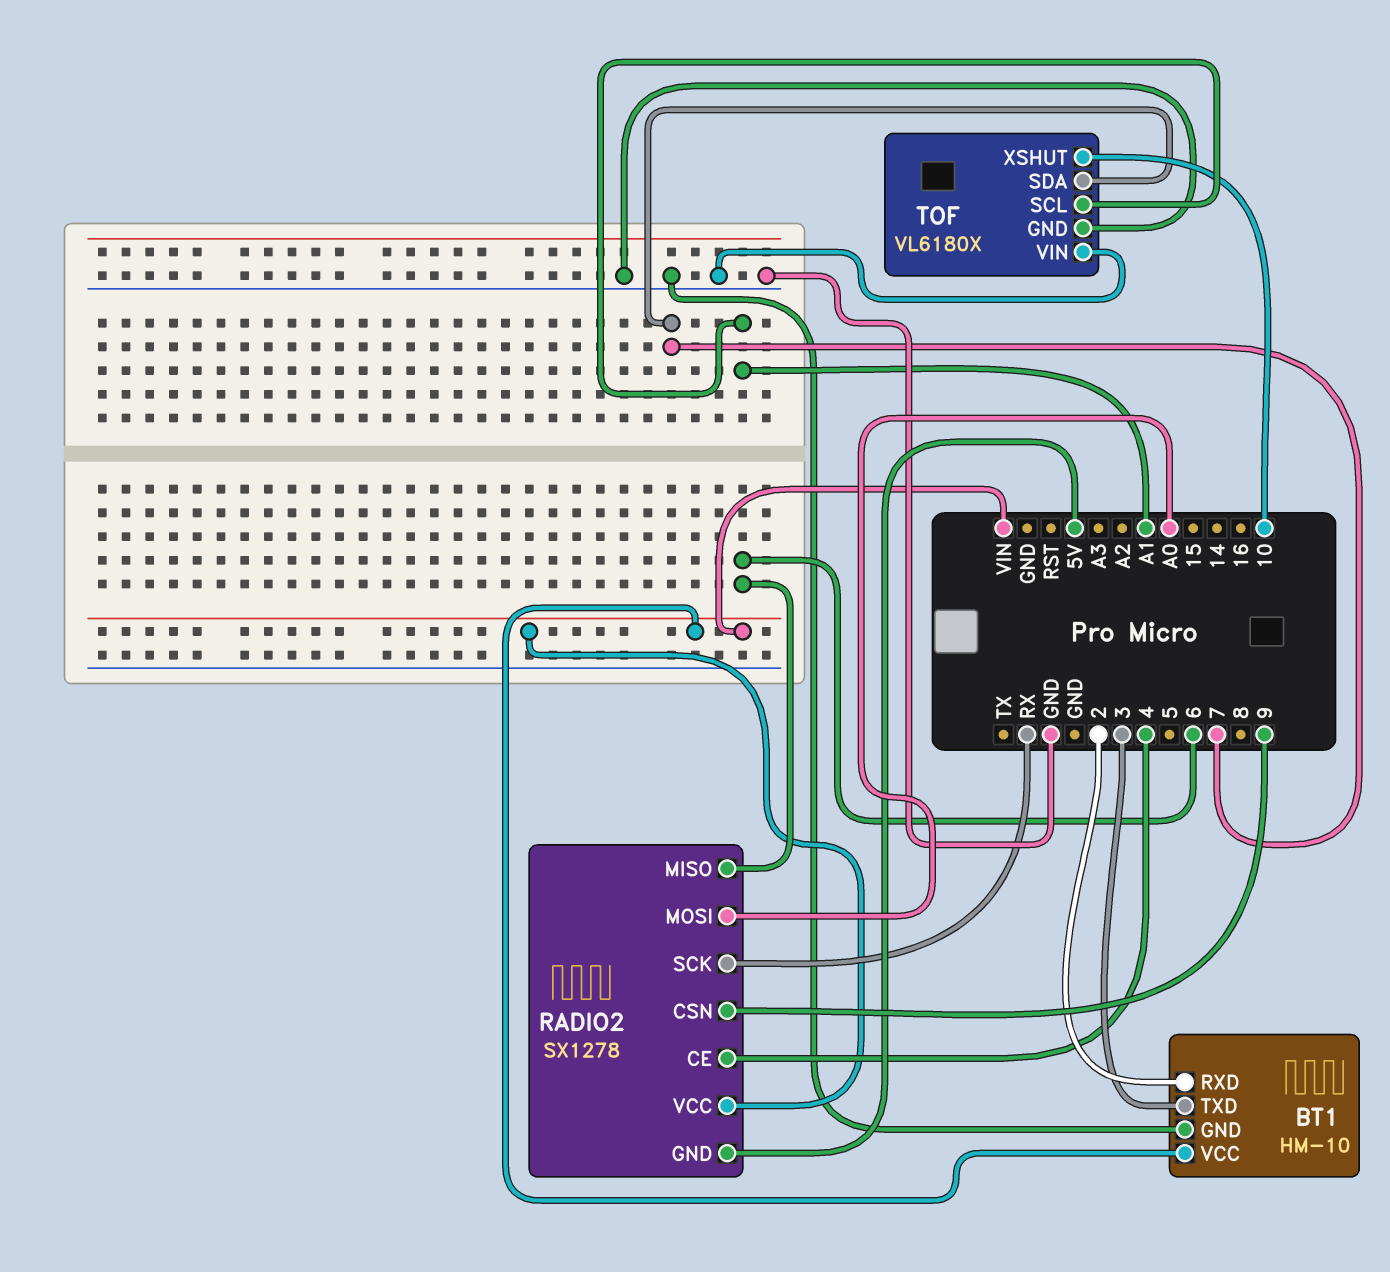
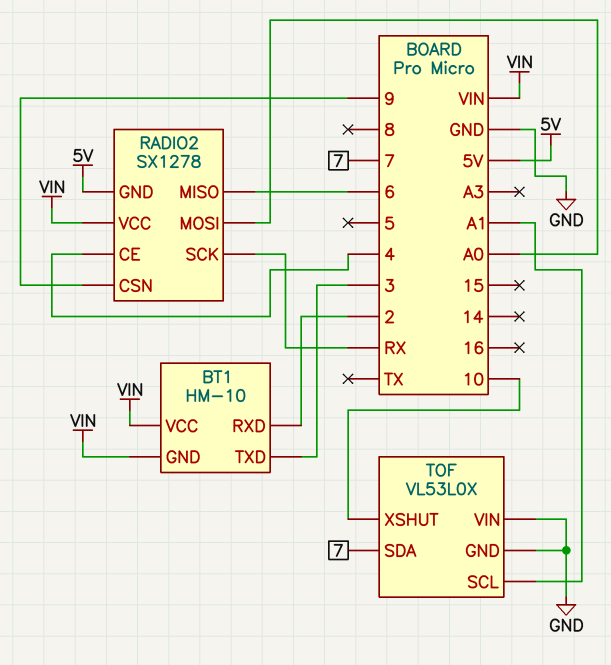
BT1 pin GND: GND -> VIN
TOF: VL6180X -> VL53L0X

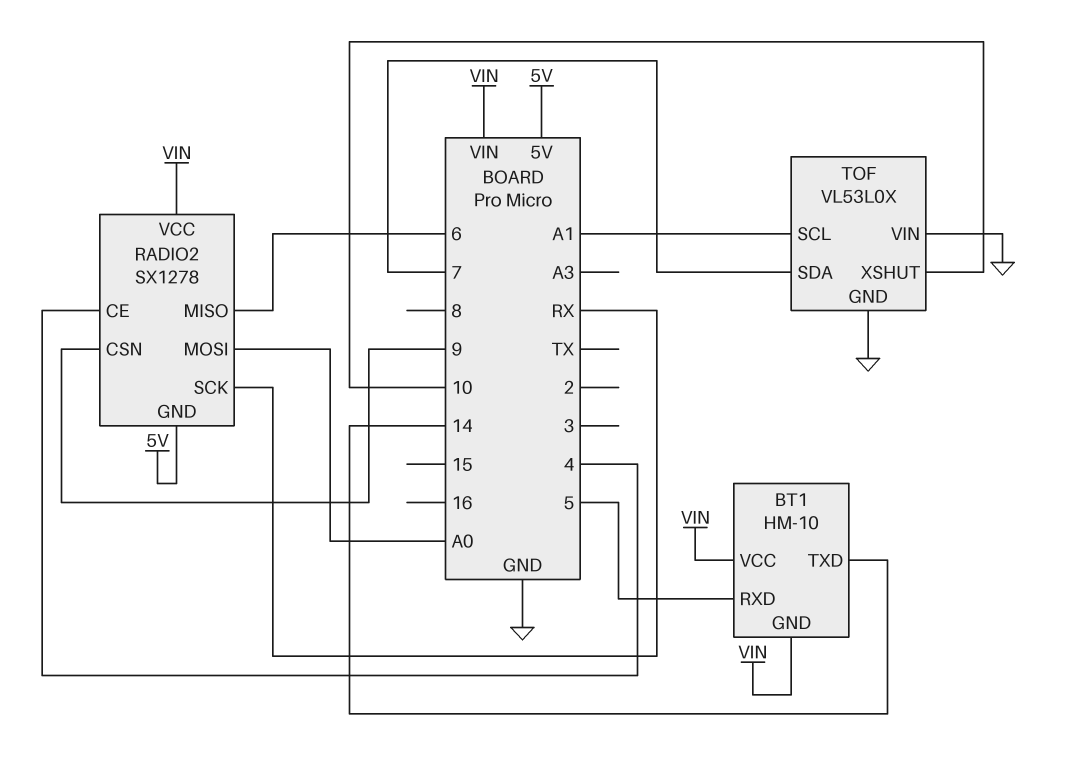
BT1 pin RXD: 2 -> 5
BT1 pin TXD: 3 -> 14

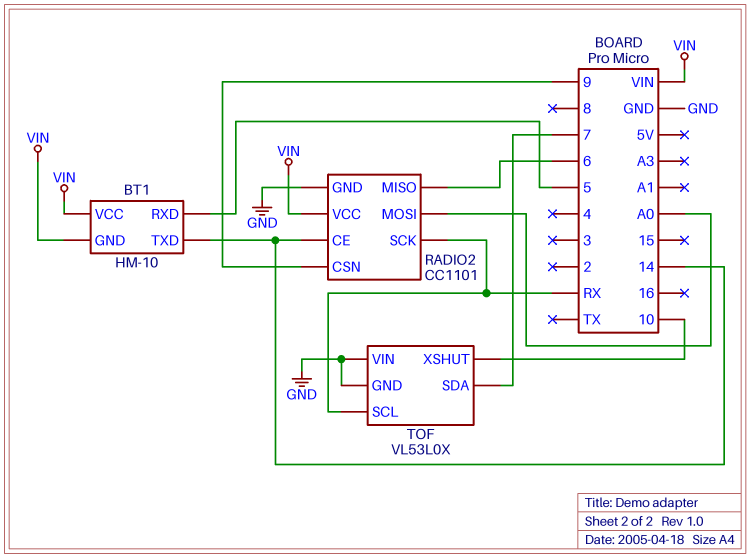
RADIO2: SX1278 -> CC1101
RADIO2 pin CE: 4 -> 14
RADIO2 pin GND: 5V -> GND
TOF pin SCL: A1 -> RX

